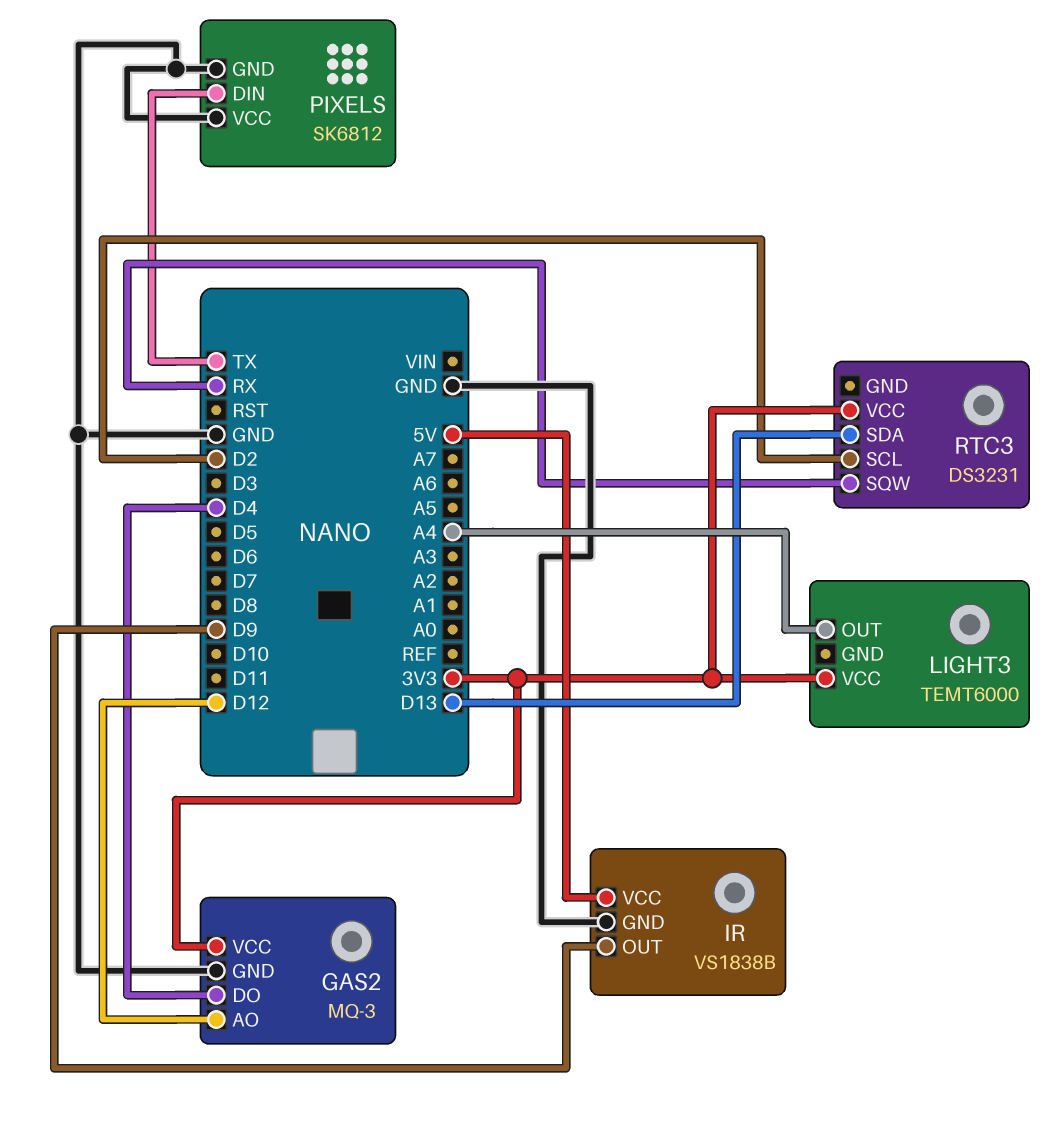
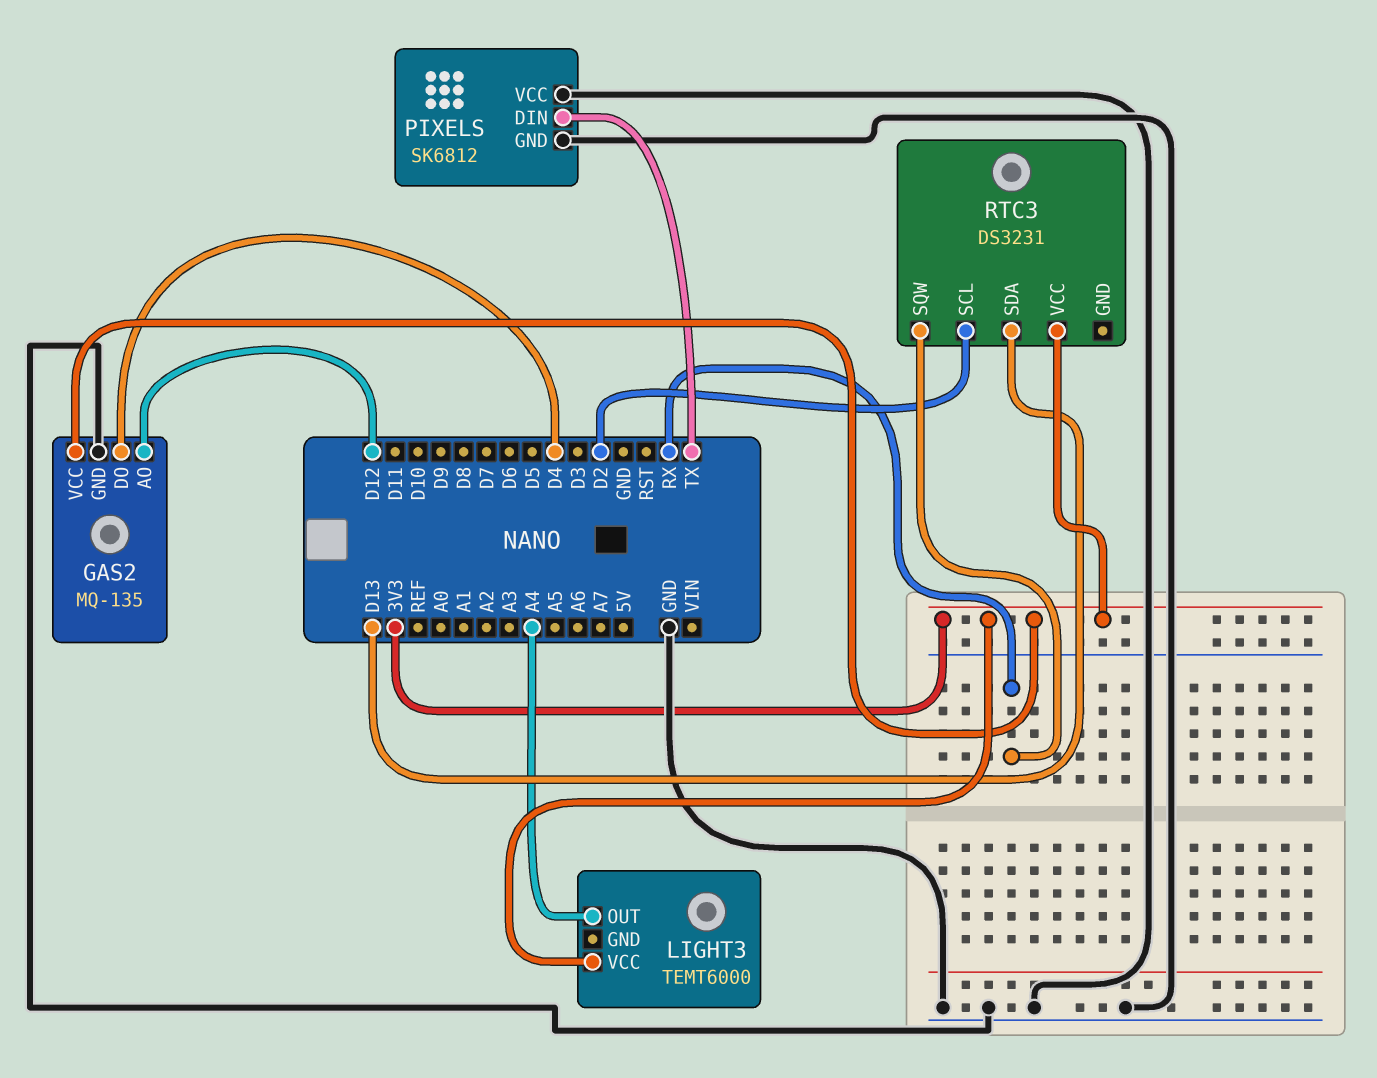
GAS2: MQ-3 -> MQ-135
IR: VS1838B -> none
IR pin GND: GND -> none
IR pin OUT: D9 -> none
IR pin VCC: 5V -> none

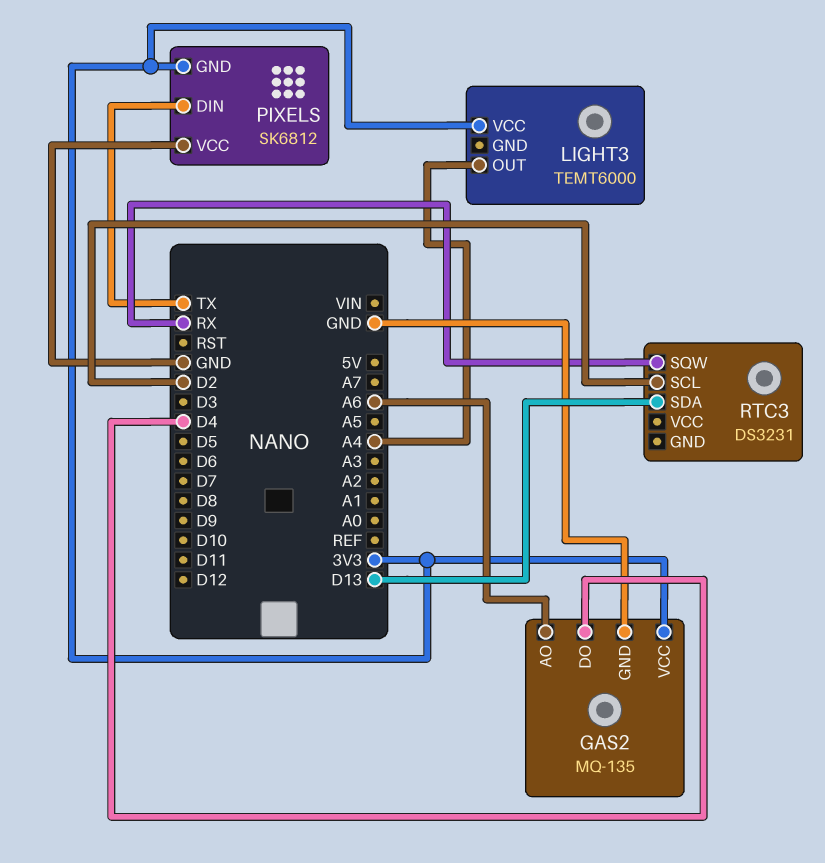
GAS2 pin AO: D12 -> A6
PIXELS pin GND: GND -> 3V3
RTC3 pin VCC: 3V3 -> none

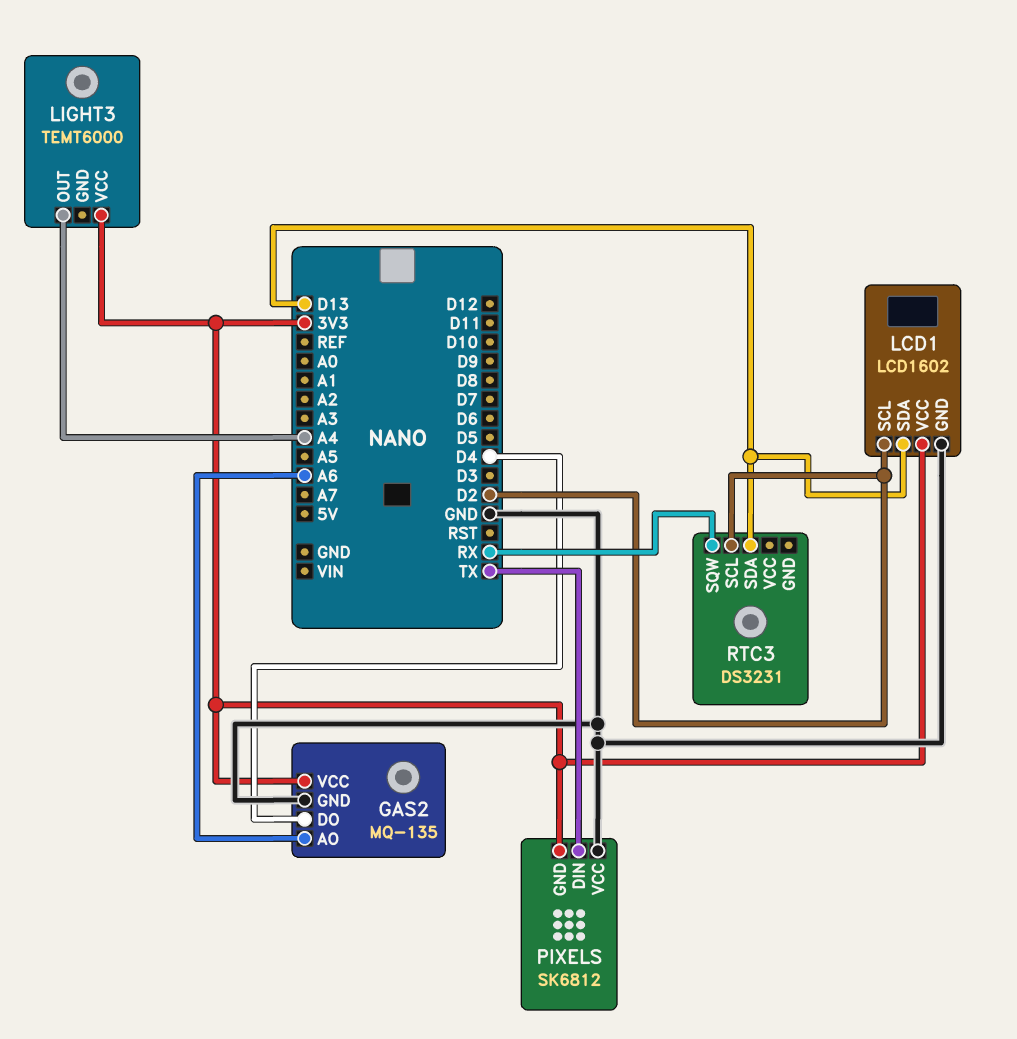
LCD1: none -> LCD1602
LCD1 pin GND: none -> GND
LCD1 pin SCL: none -> D2
LCD1 pin SDA: none -> D13
LCD1 pin VCC: none -> 3V3

